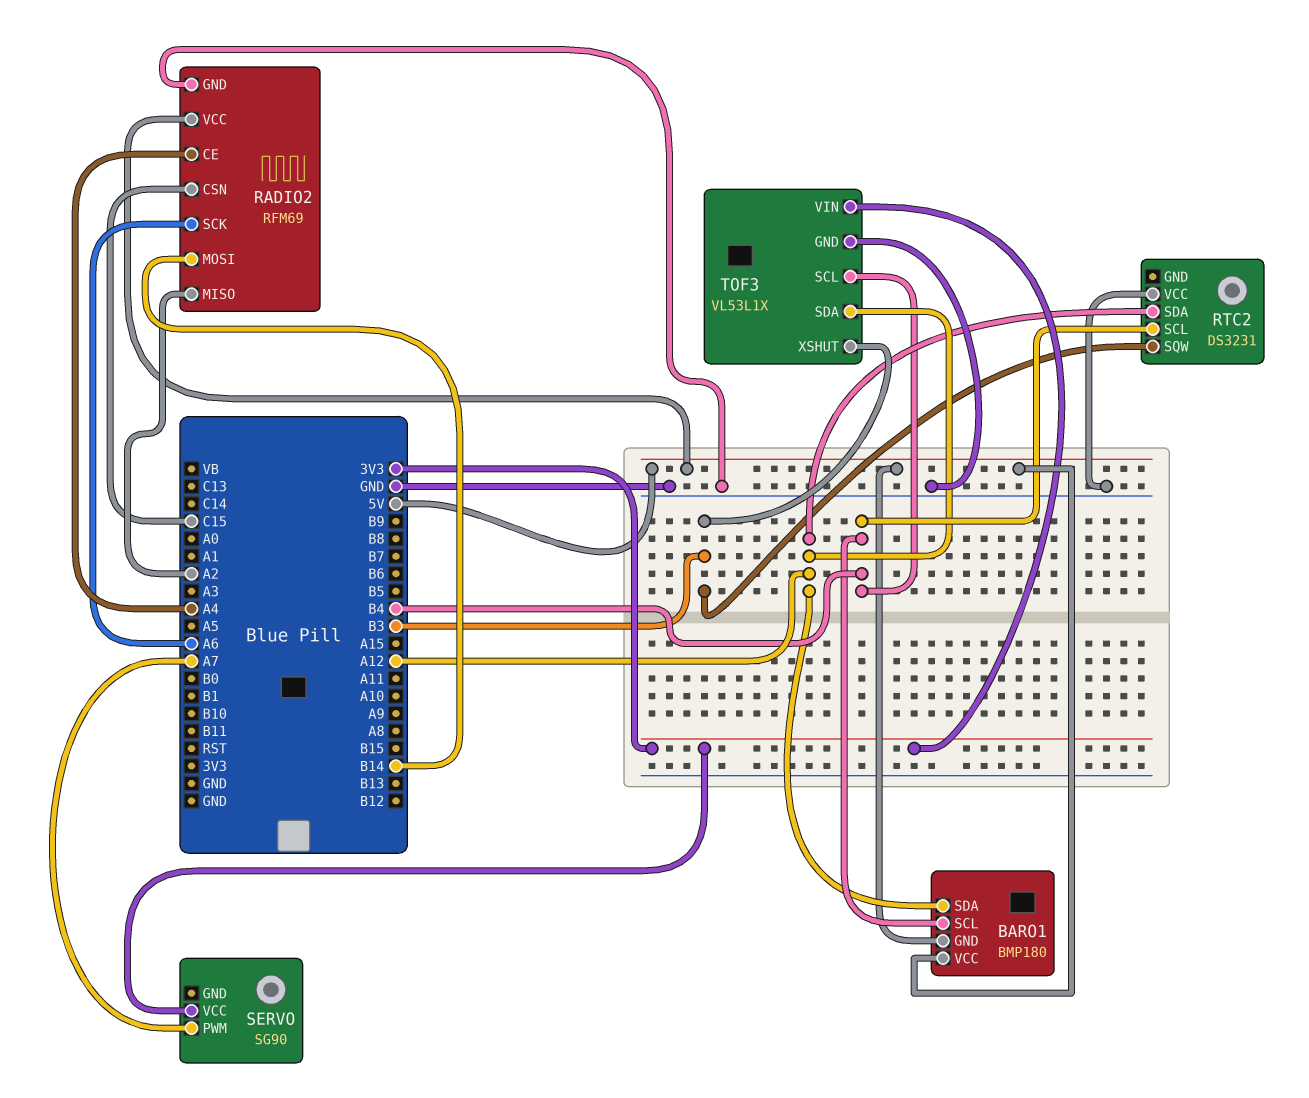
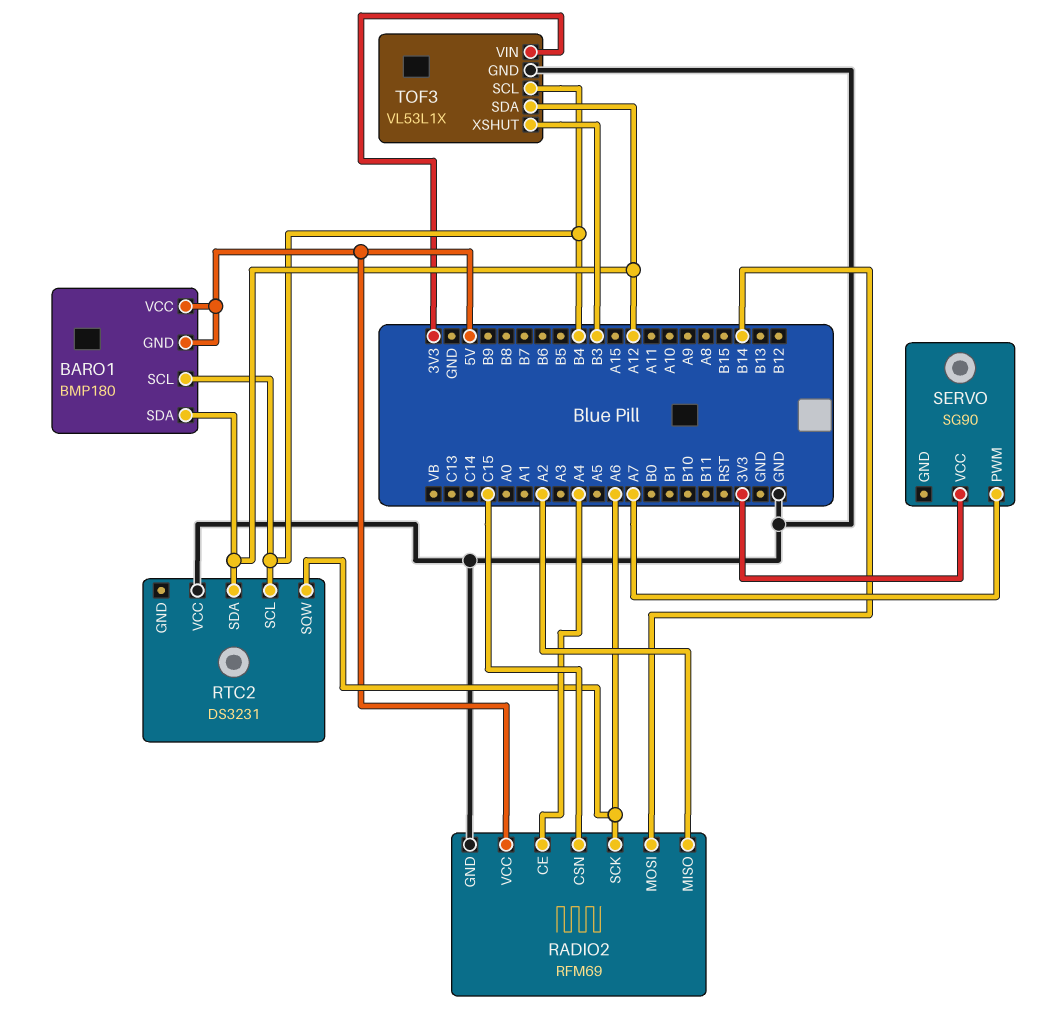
RTC2 pin SQW: B3 -> A6

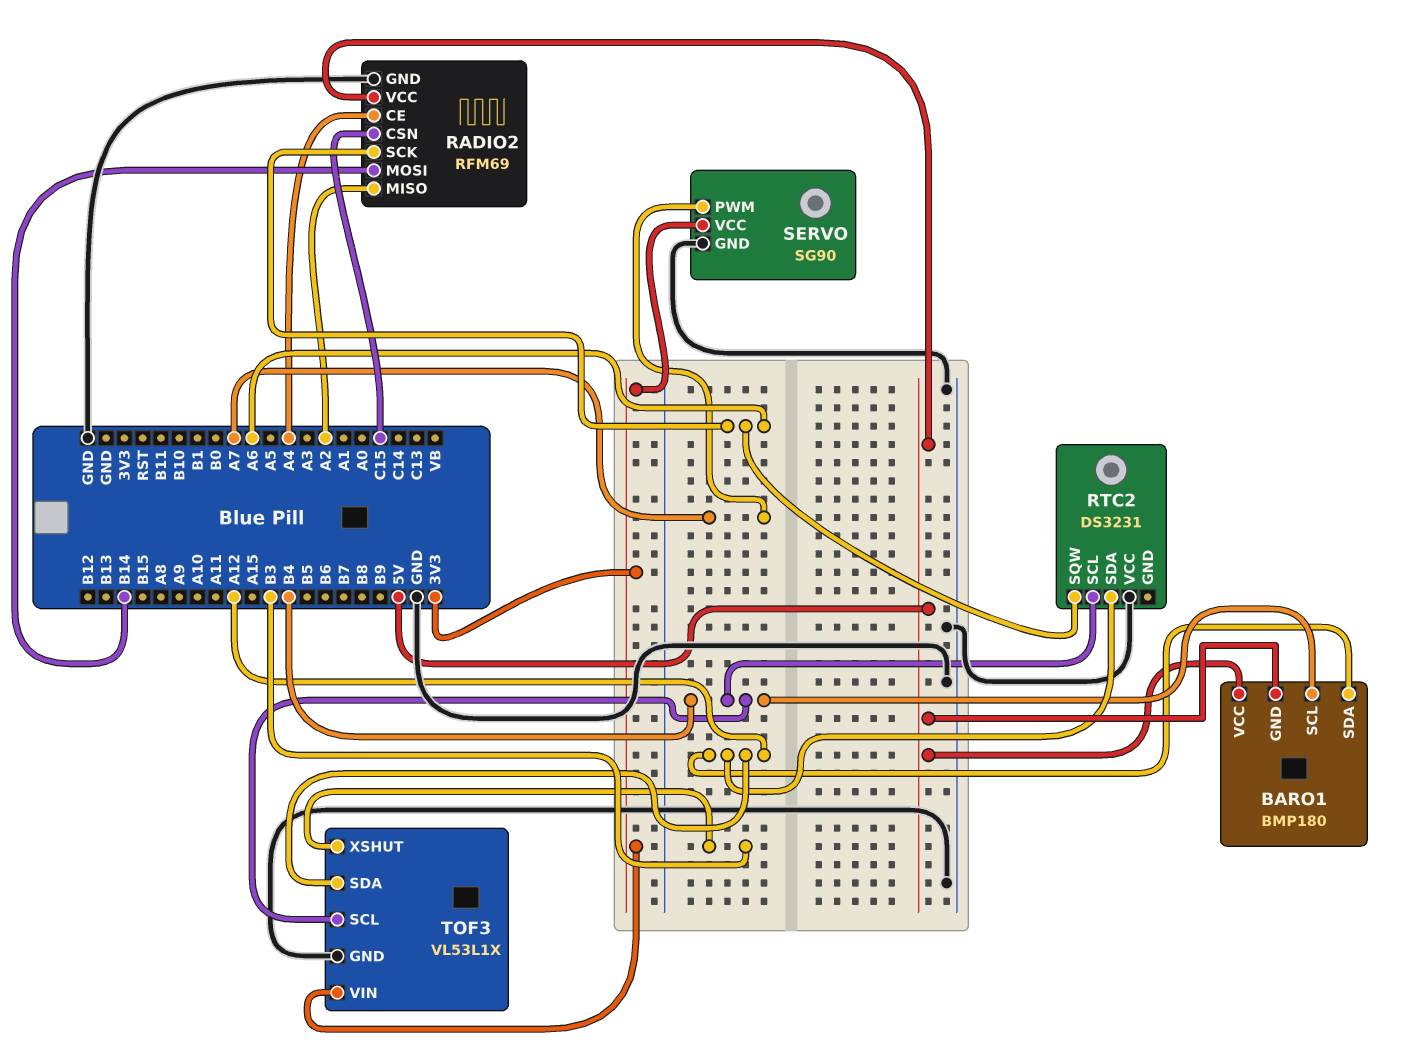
SERVO pin GND: none -> GND

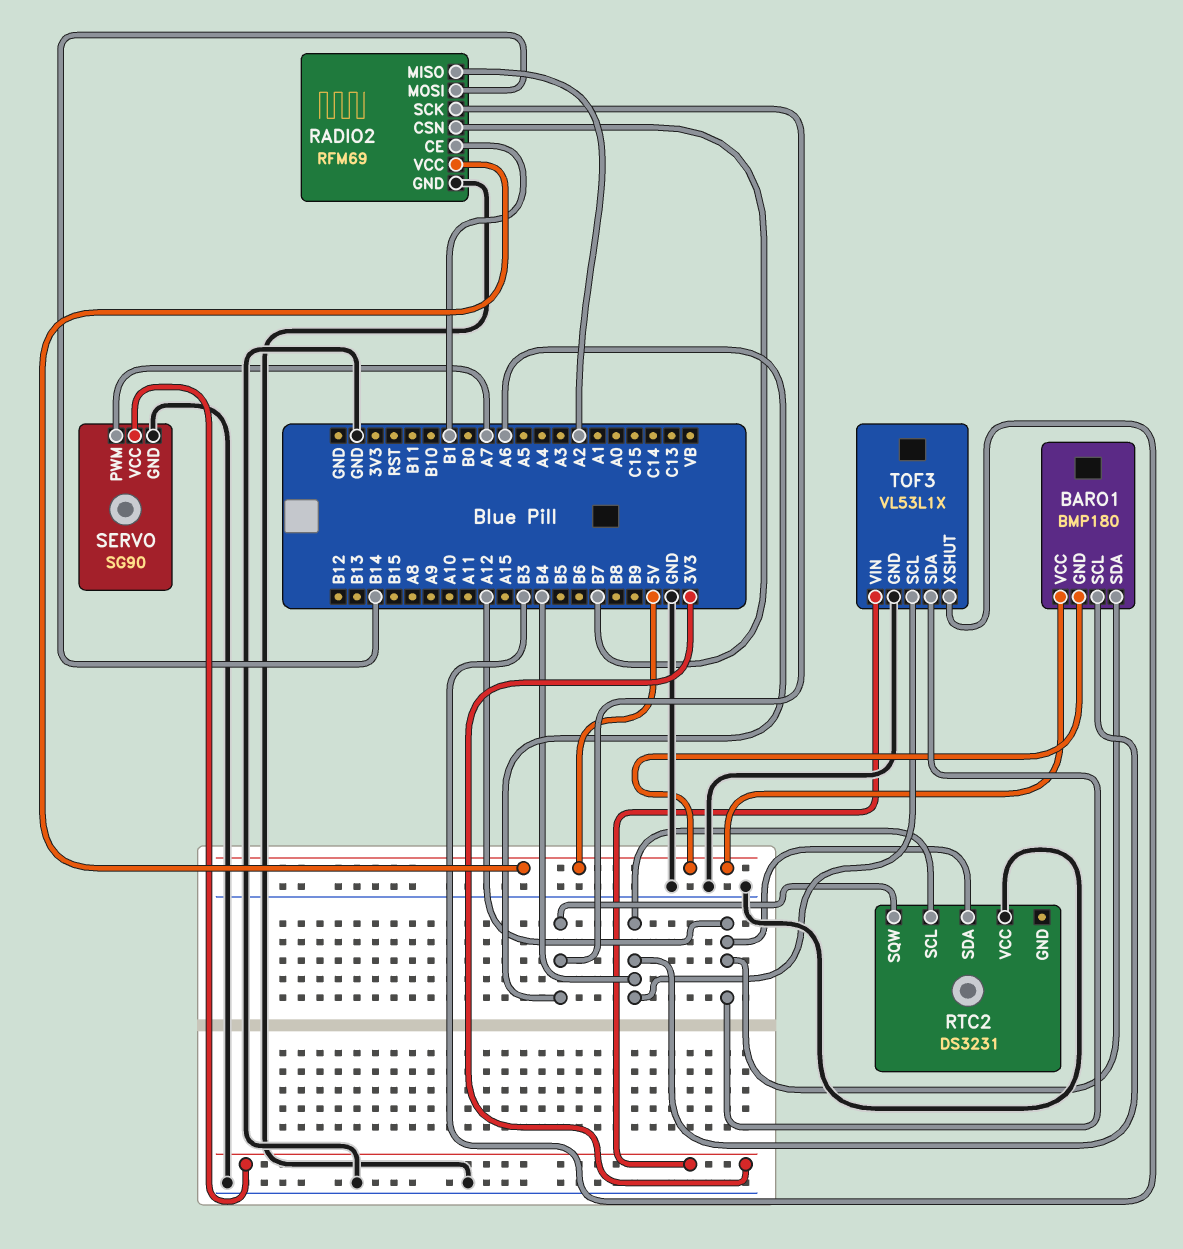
RADIO2 pin CE: A4 -> B1
RADIO2 pin CSN: C15 -> B7

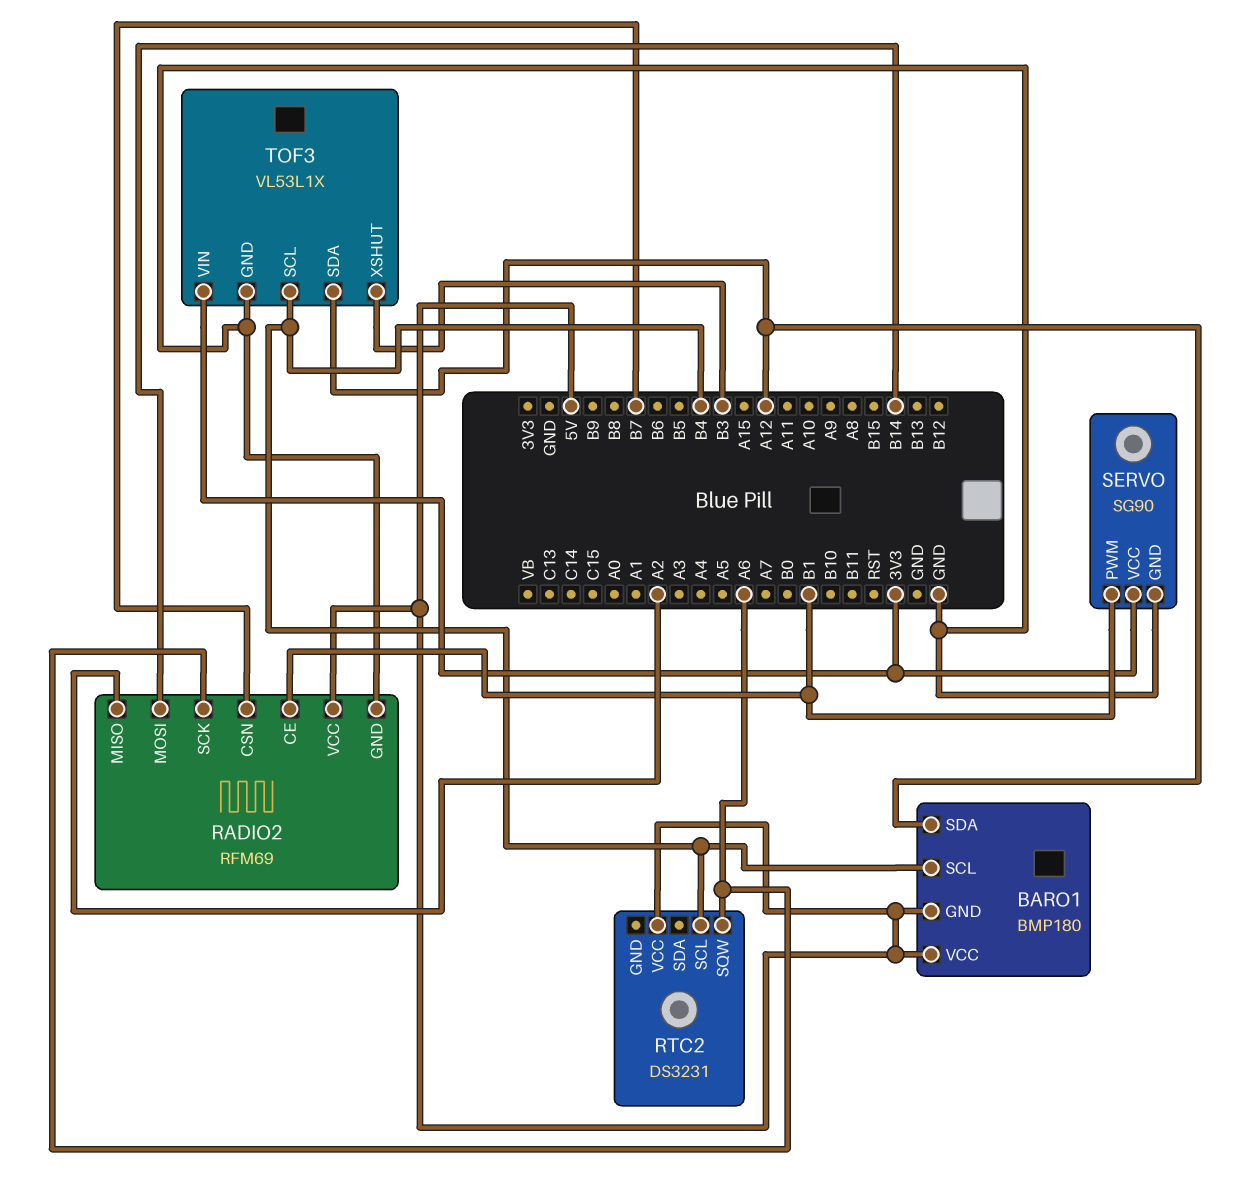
RTC2 pin SDA: A12 -> none
RTC2 pin VCC: GND -> 5V
SERVO pin PWM: A7 -> B1

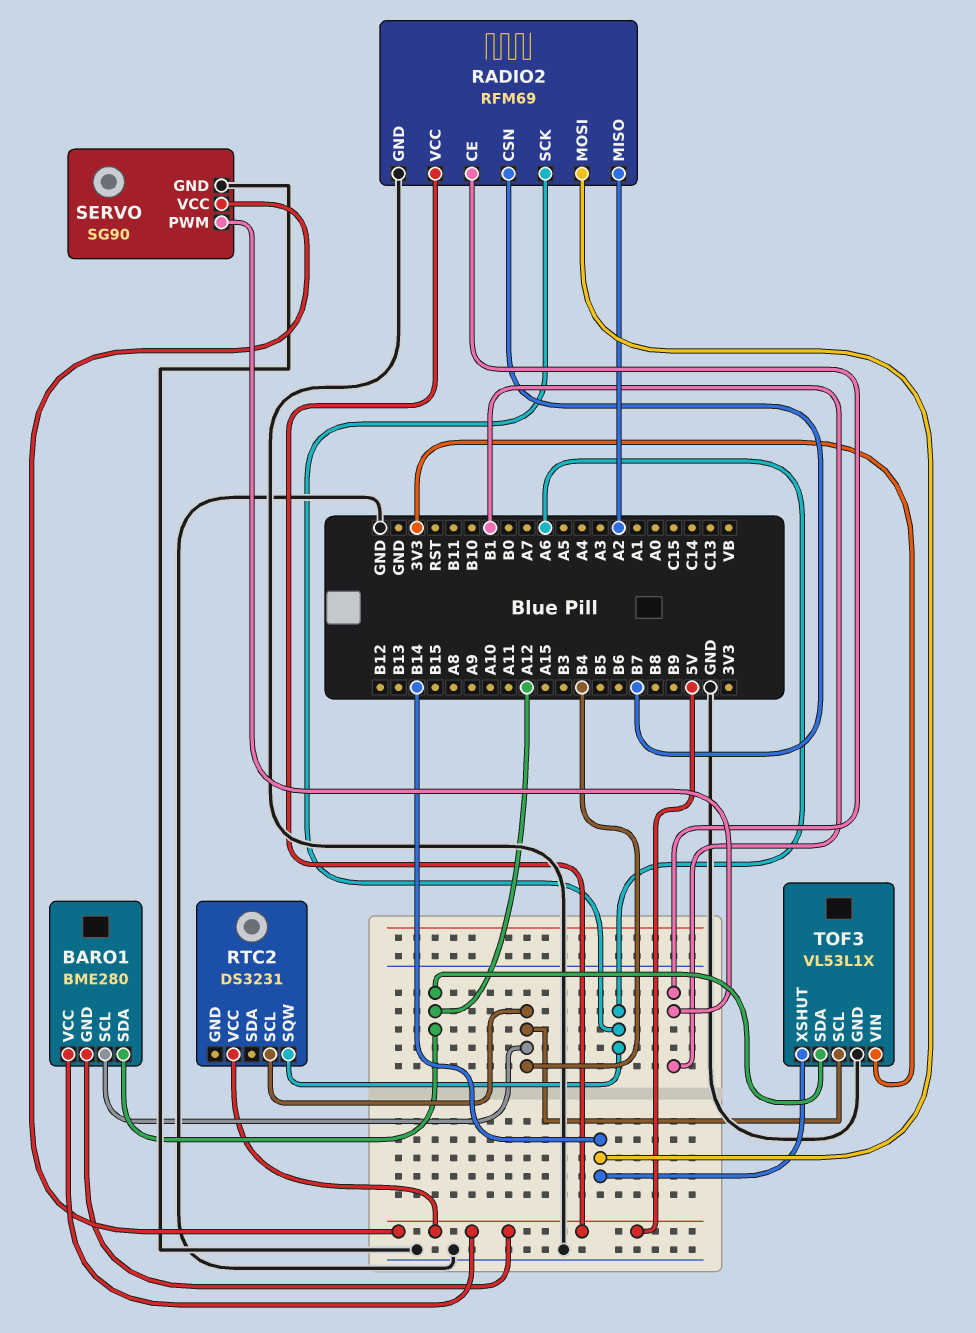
BARO1: BMP180 -> BME280
SERVO pin VCC: 3V3 -> 5V
TOF3 pin XSHUT: B3 -> B14

